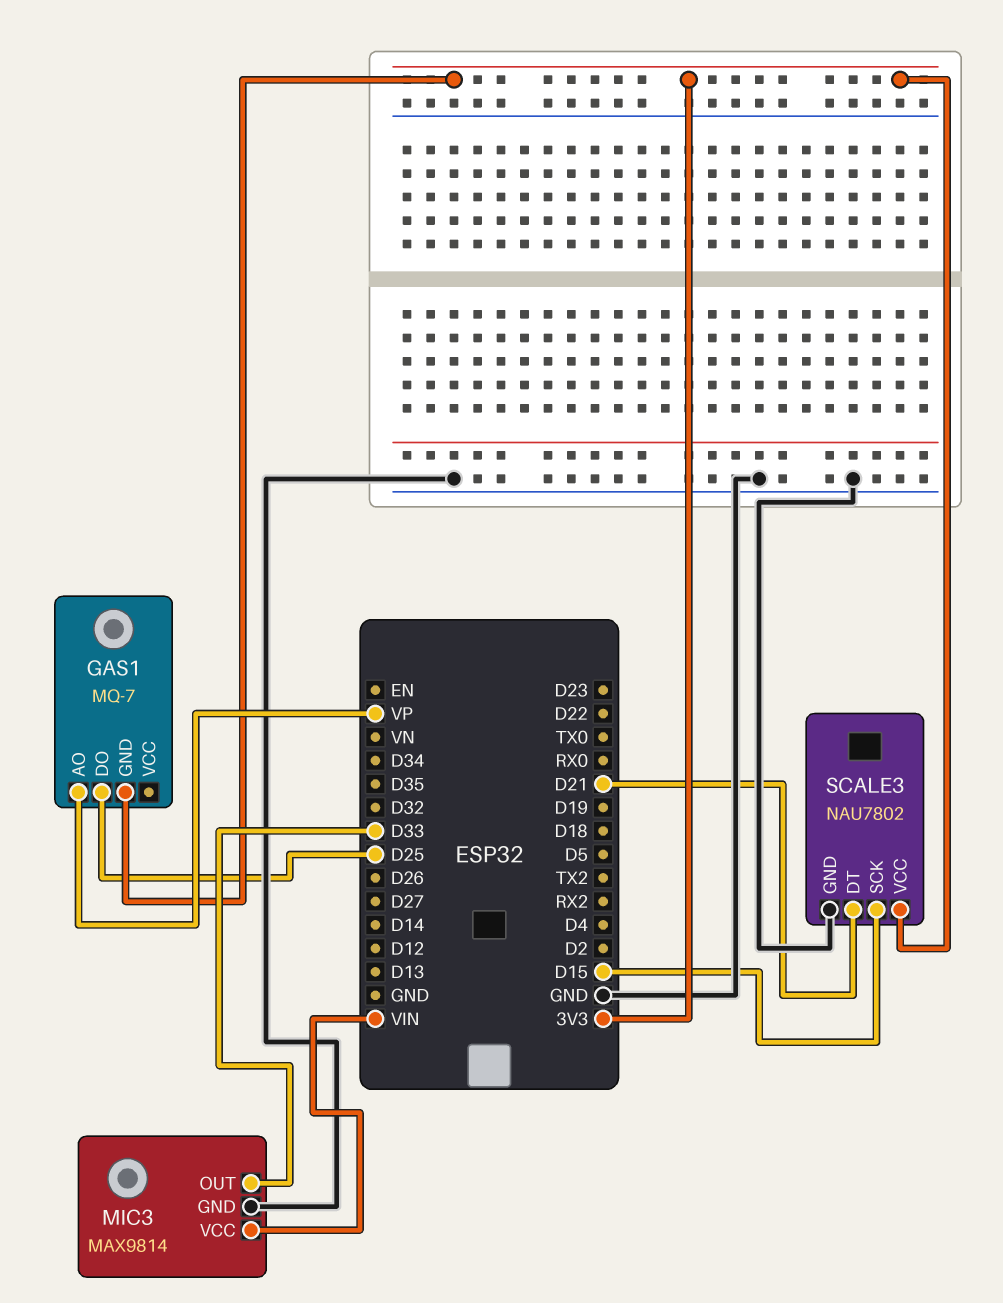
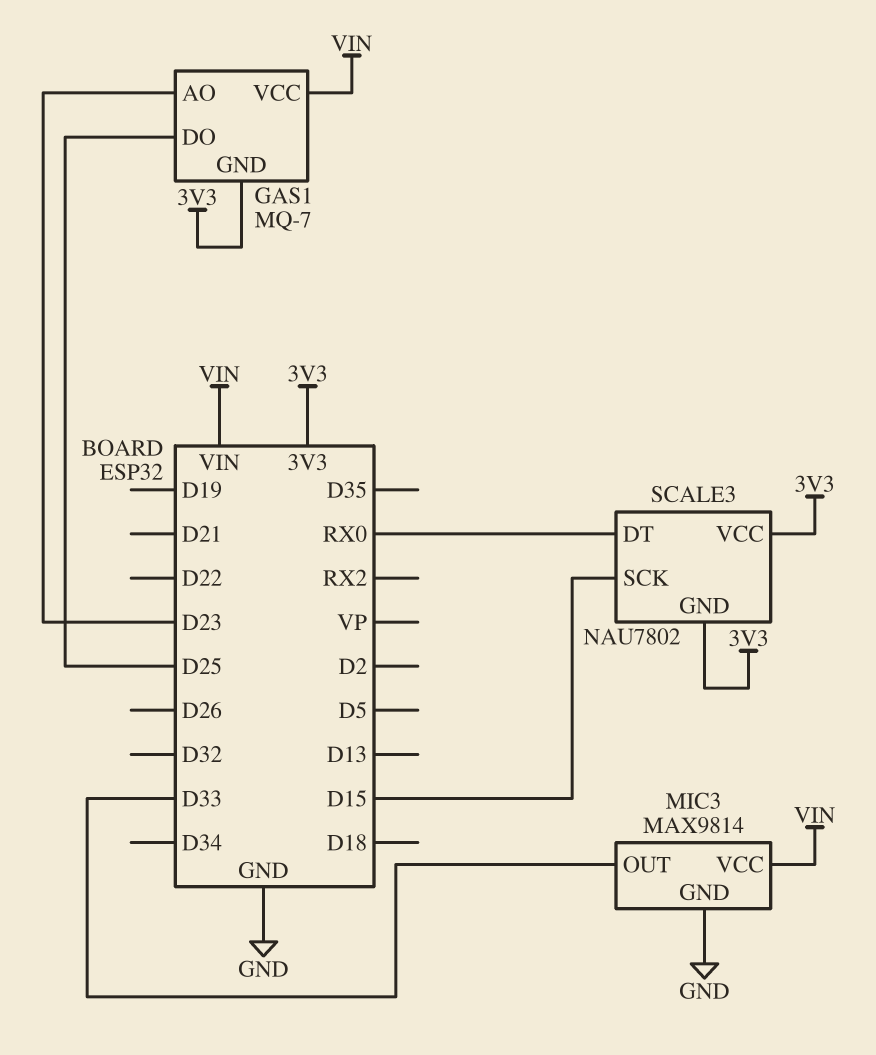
GAS1 pin AO: VP -> D23
GAS1 pin VCC: none -> VIN
SCALE3 pin DT: D21 -> RX0
SCALE3 pin GND: GND -> 3V3

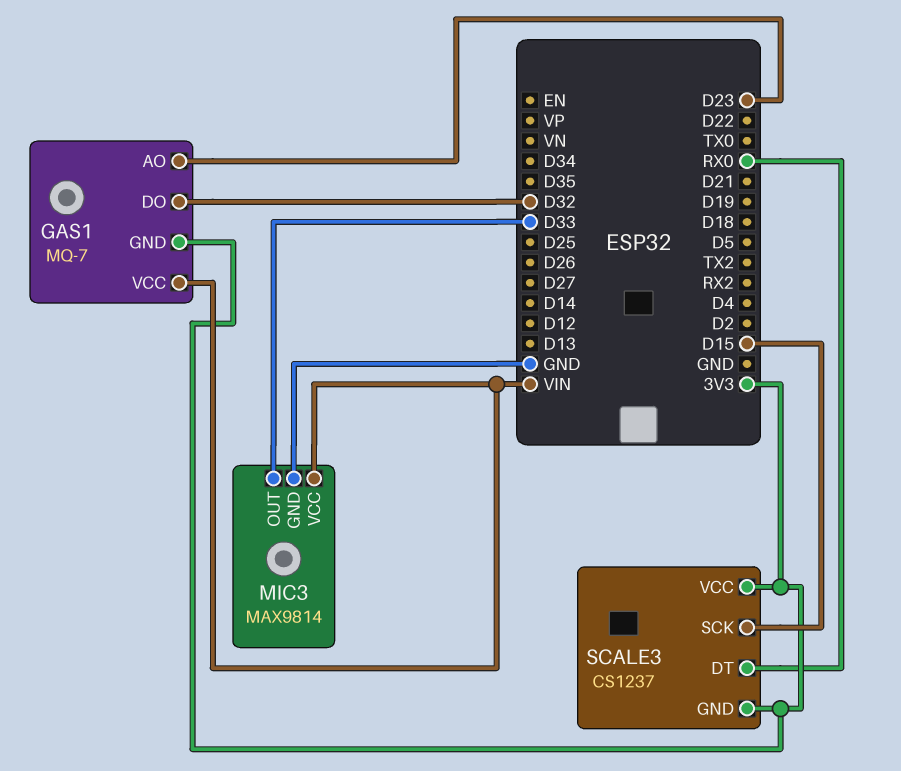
GAS1 pin DO: D25 -> D32
SCALE3: NAU7802 -> CS1237

